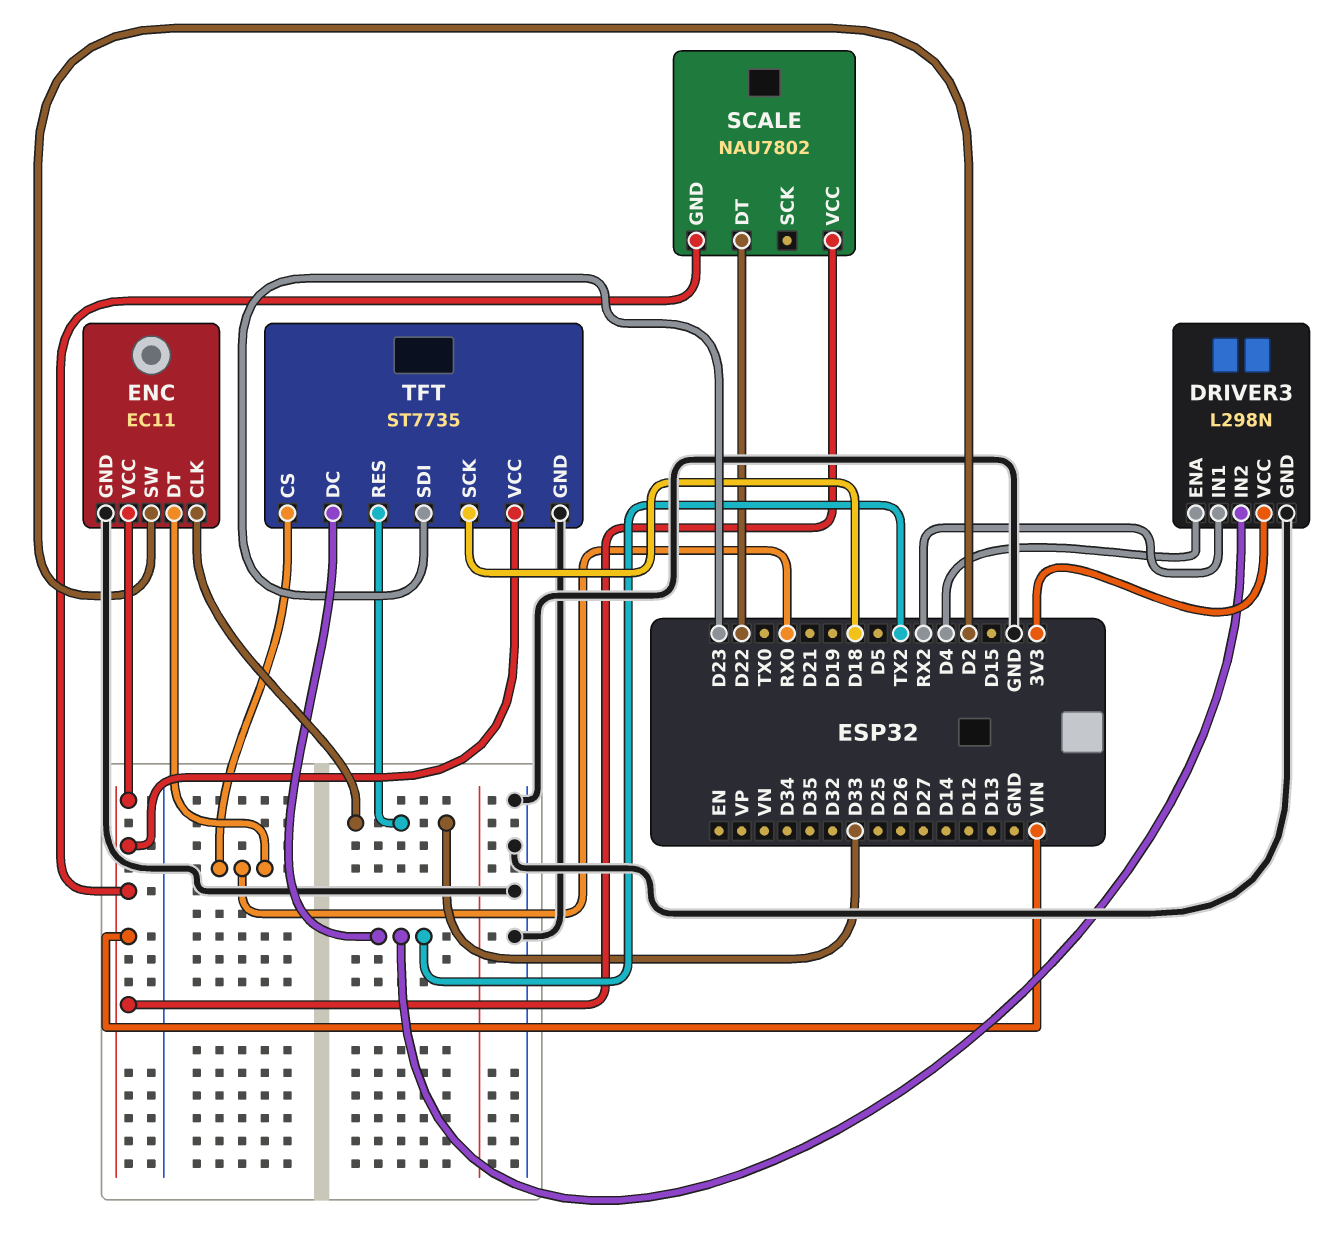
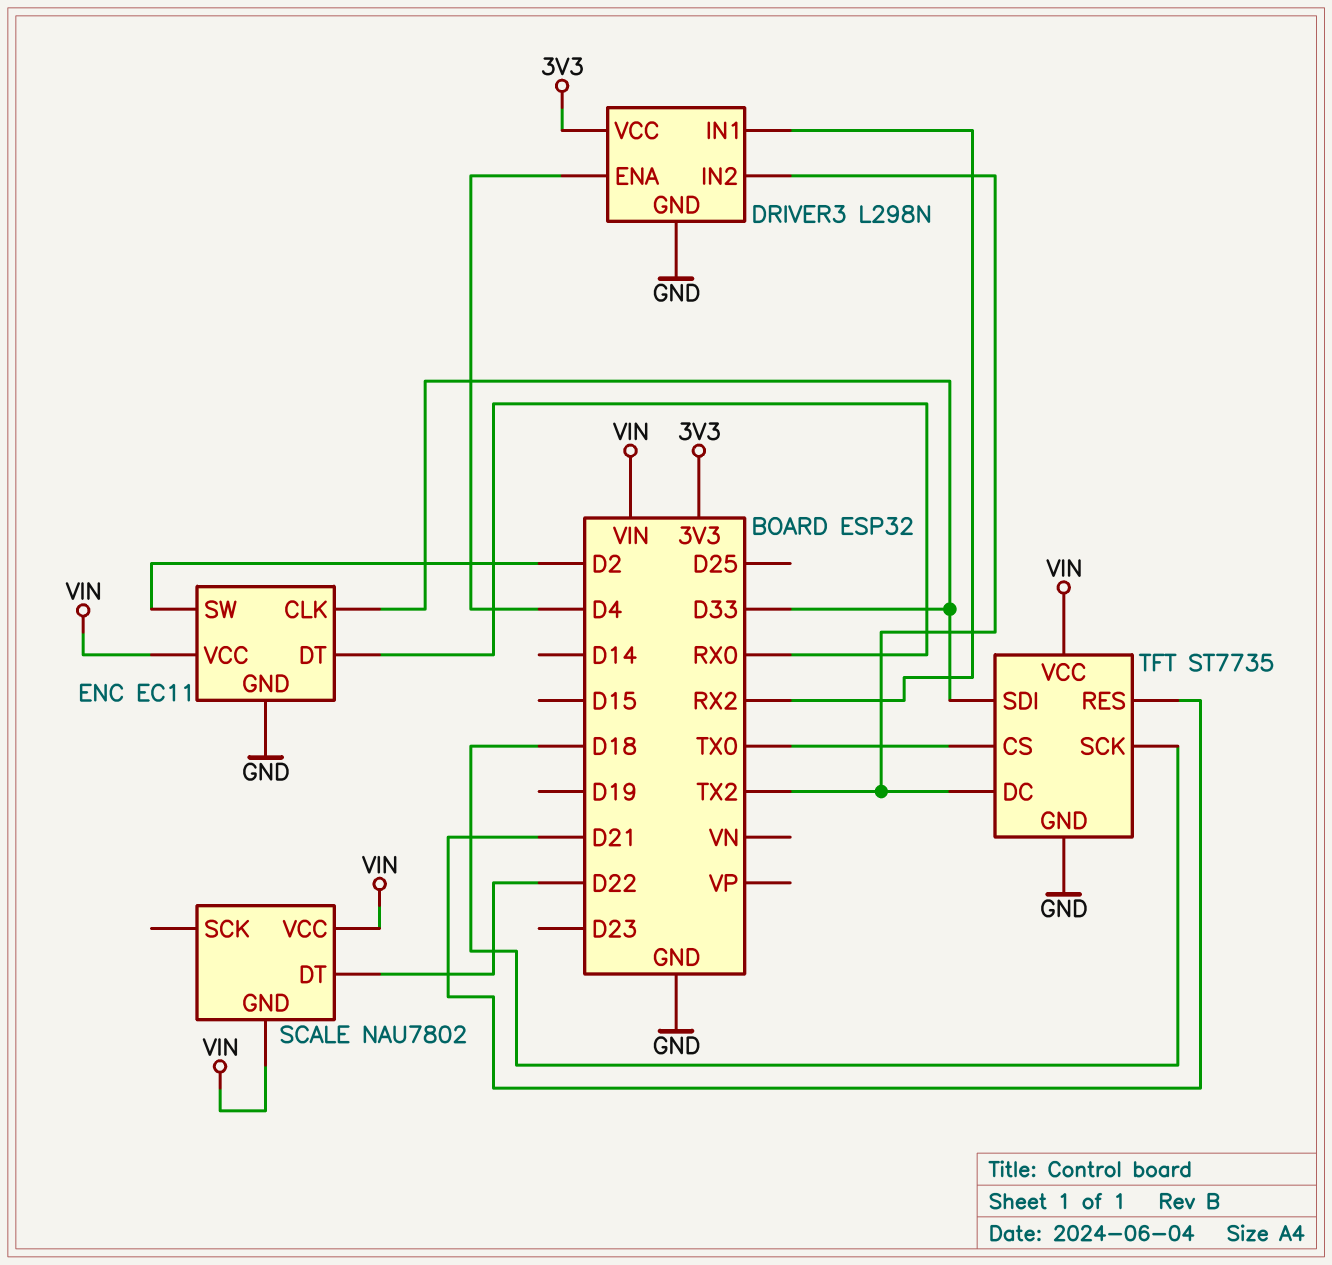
TFT pin CS: RX0 -> TX0
TFT pin RES: D33 -> D21
TFT pin SDI: D23 -> D33

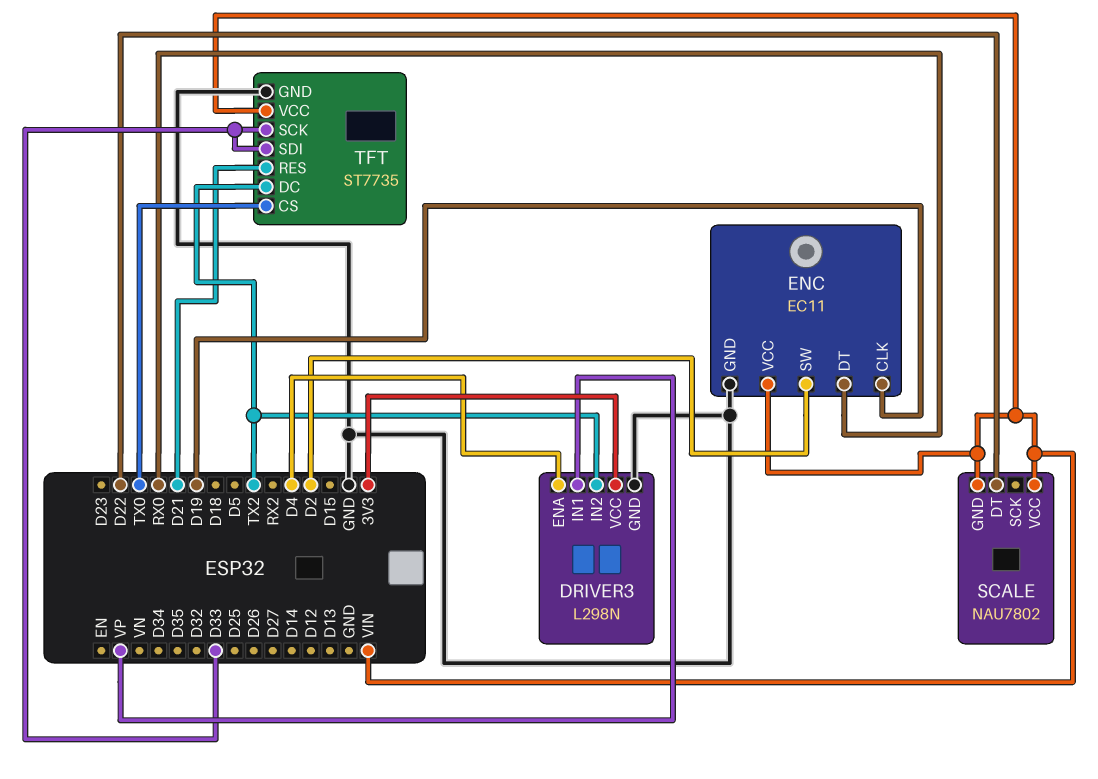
DRIVER3 pin IN1: RX2 -> VP
ENC pin CLK: D33 -> D19
TFT pin SCK: D18 -> D33

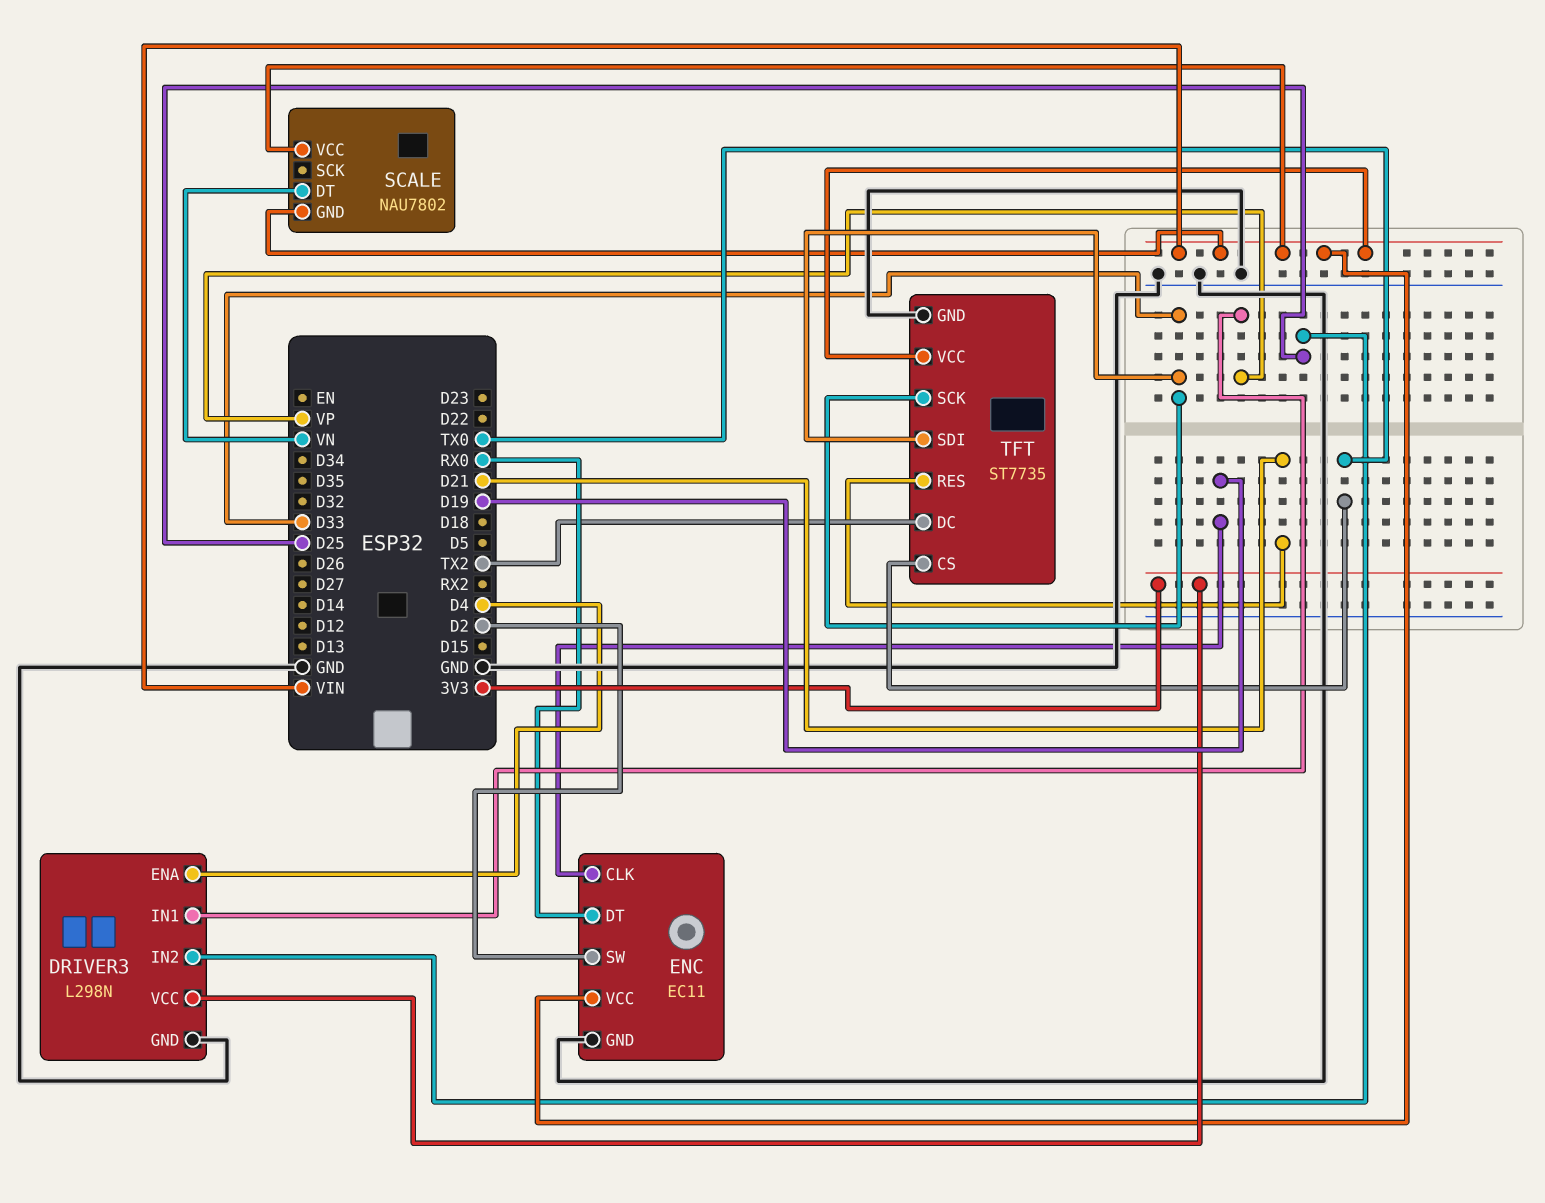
DRIVER3 pin IN2: TX2 -> D25
SCALE pin DT: D22 -> VN

